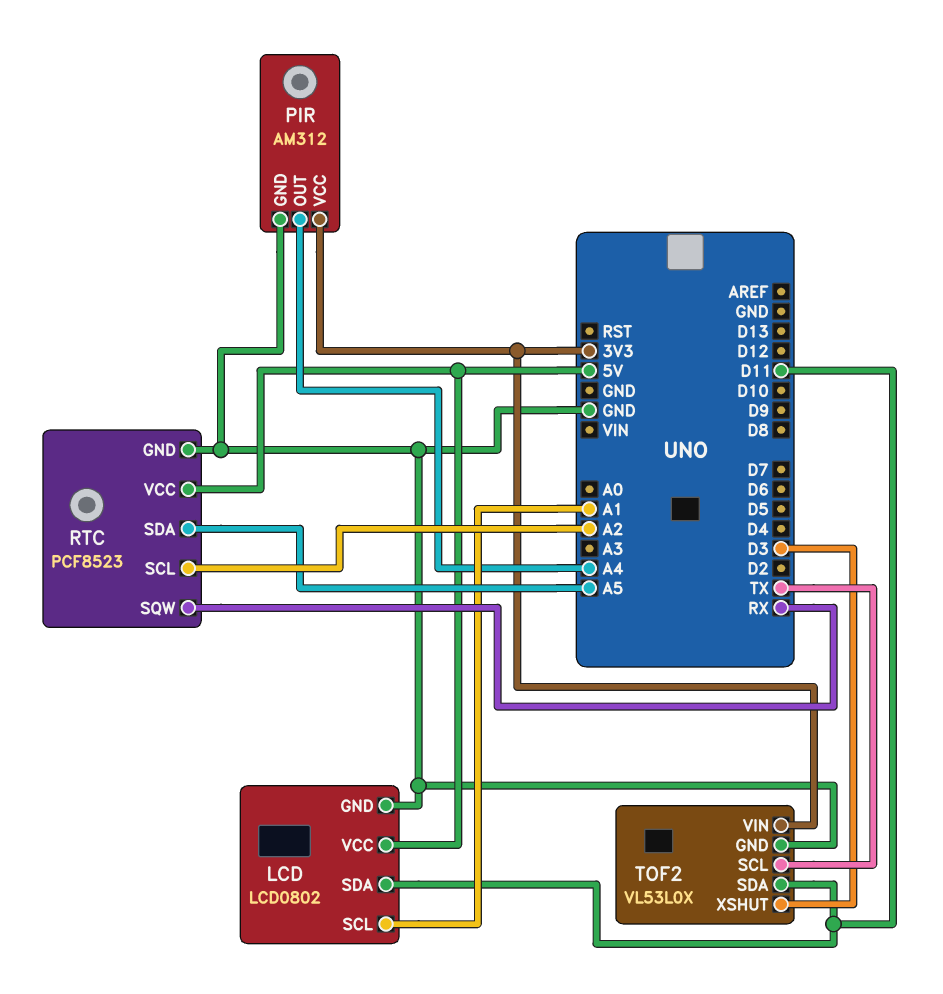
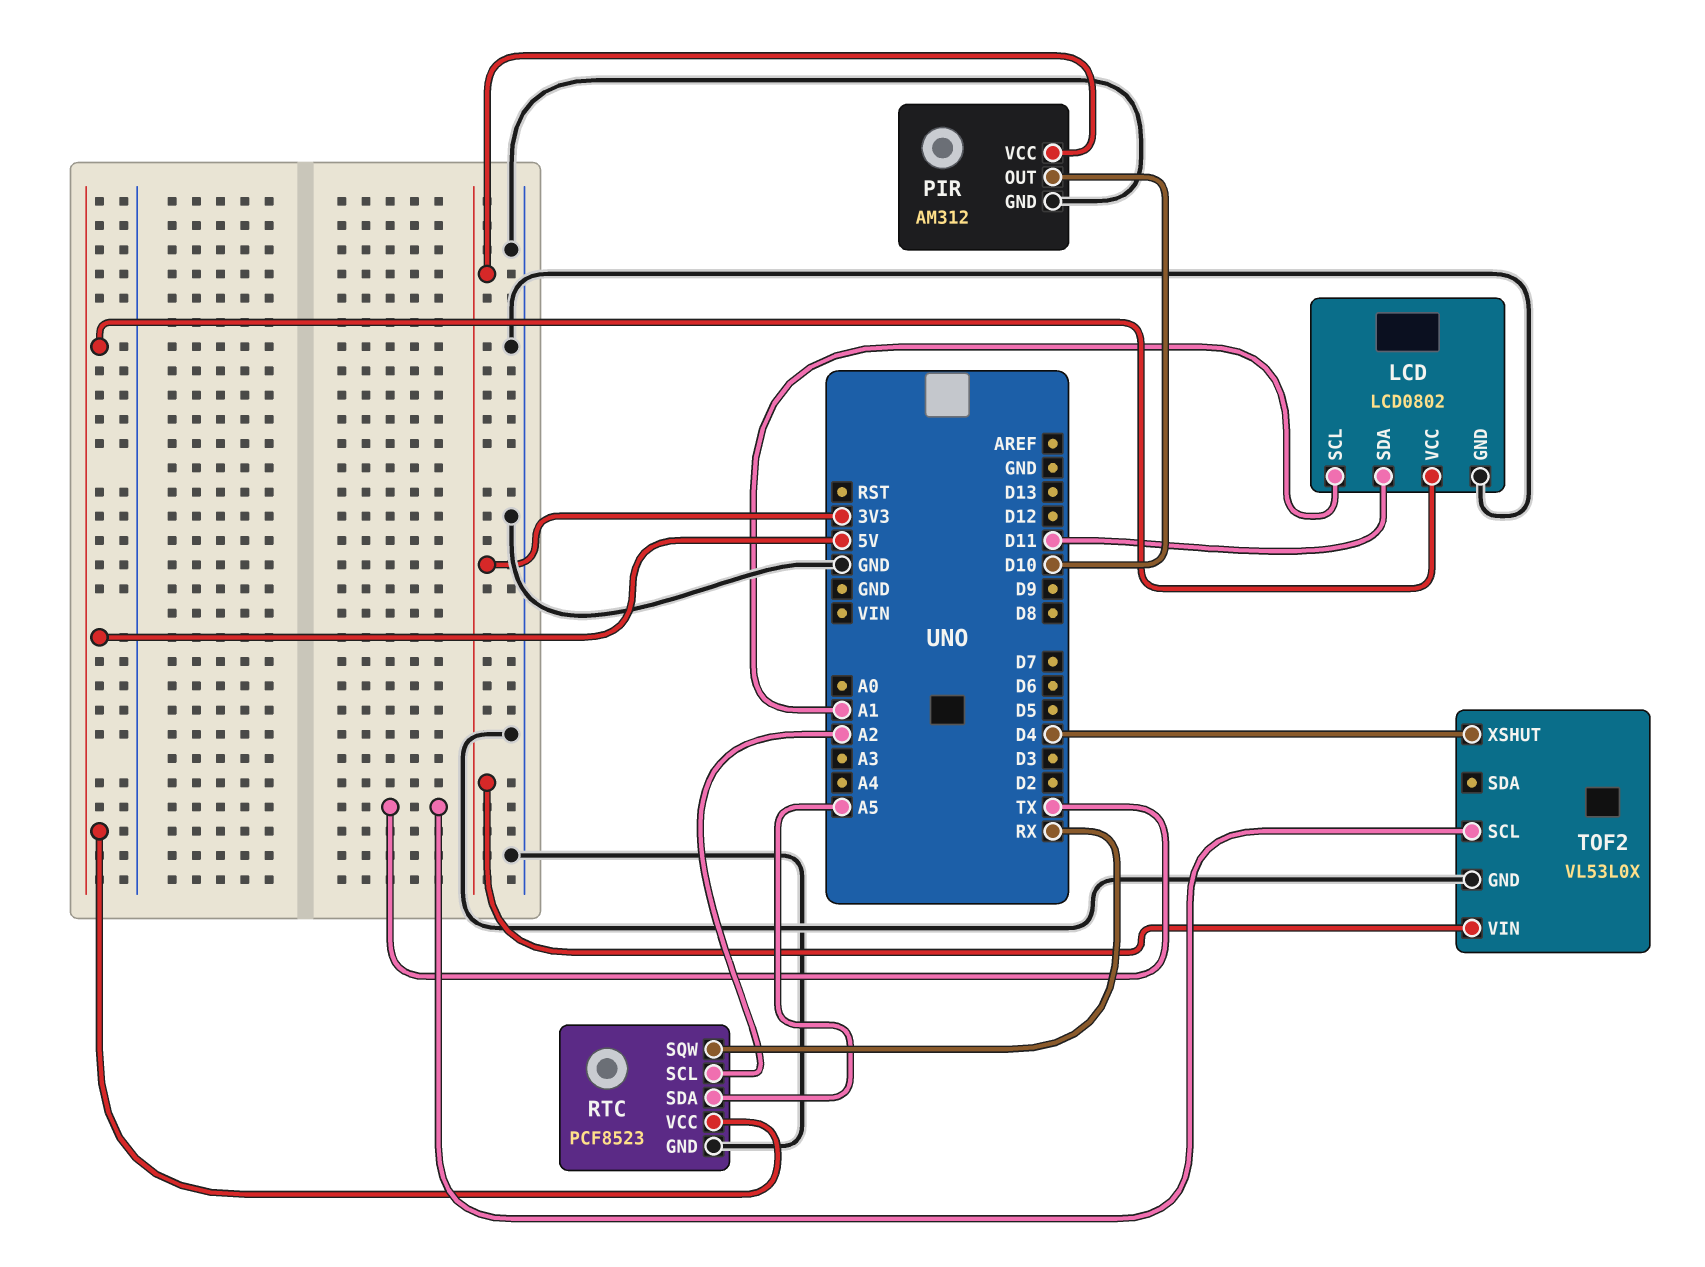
PIR pin OUT: A4 -> D10
TOF2 pin SDA: D11 -> none
TOF2 pin XSHUT: D3 -> D4

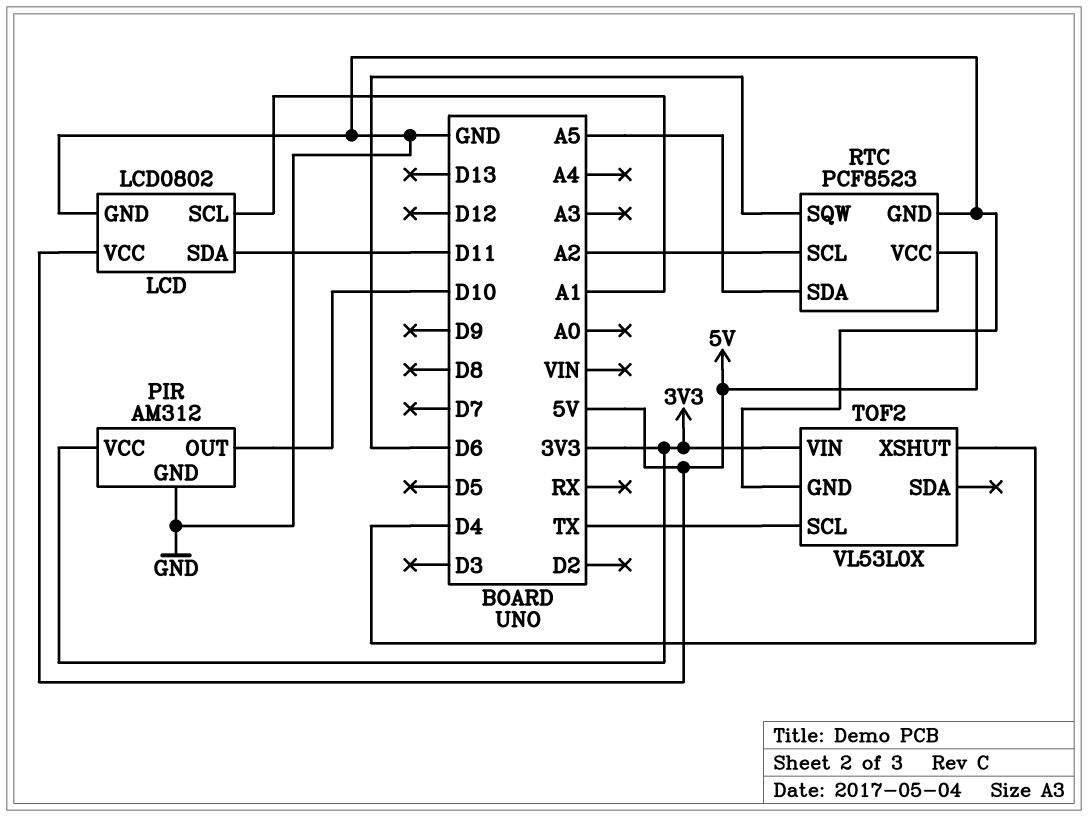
RTC pin SQW: RX -> D6

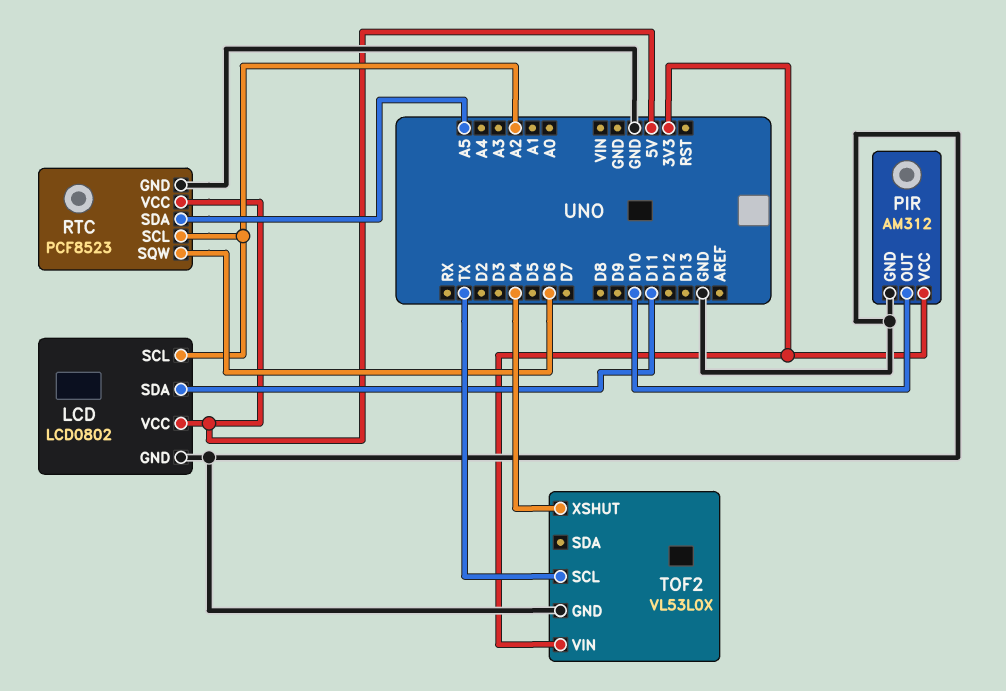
LCD pin SCL: A1 -> A2

